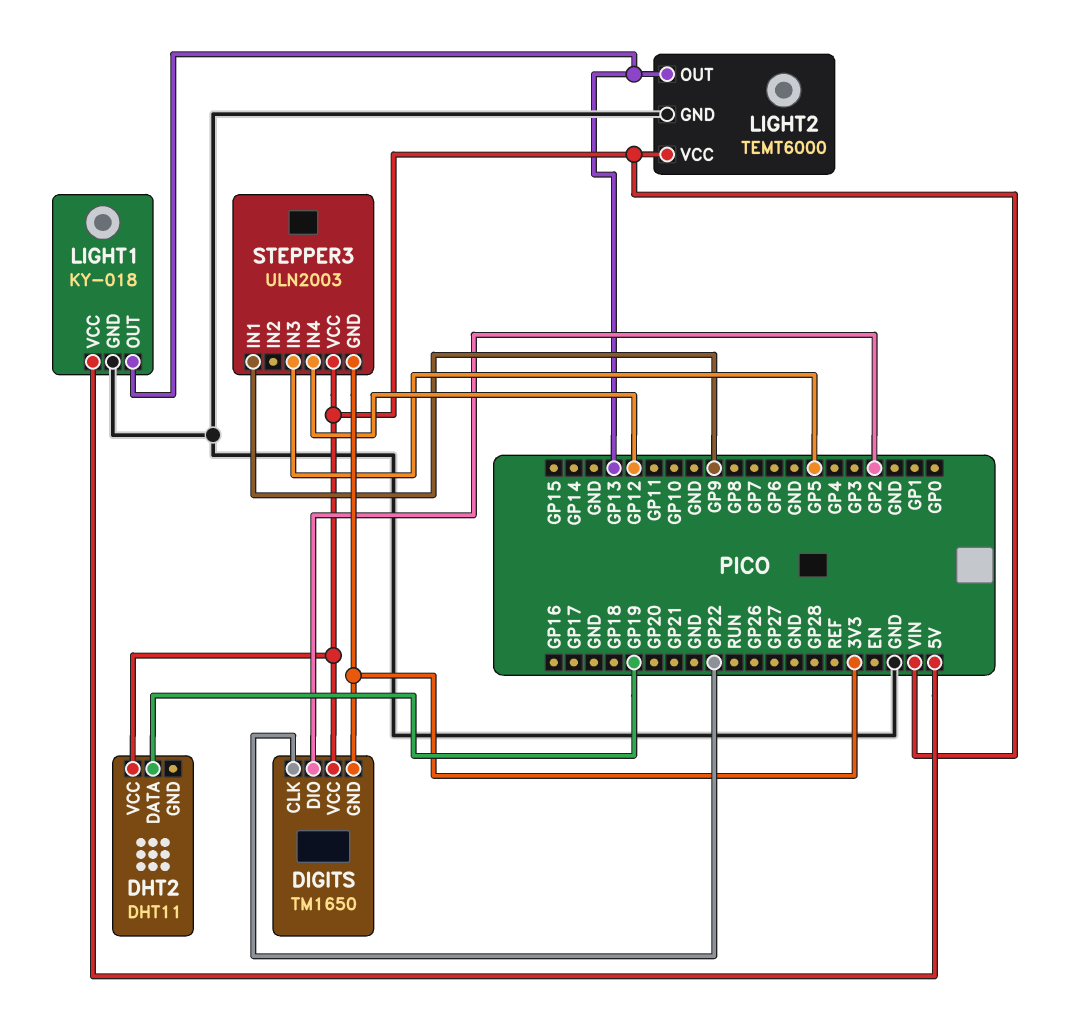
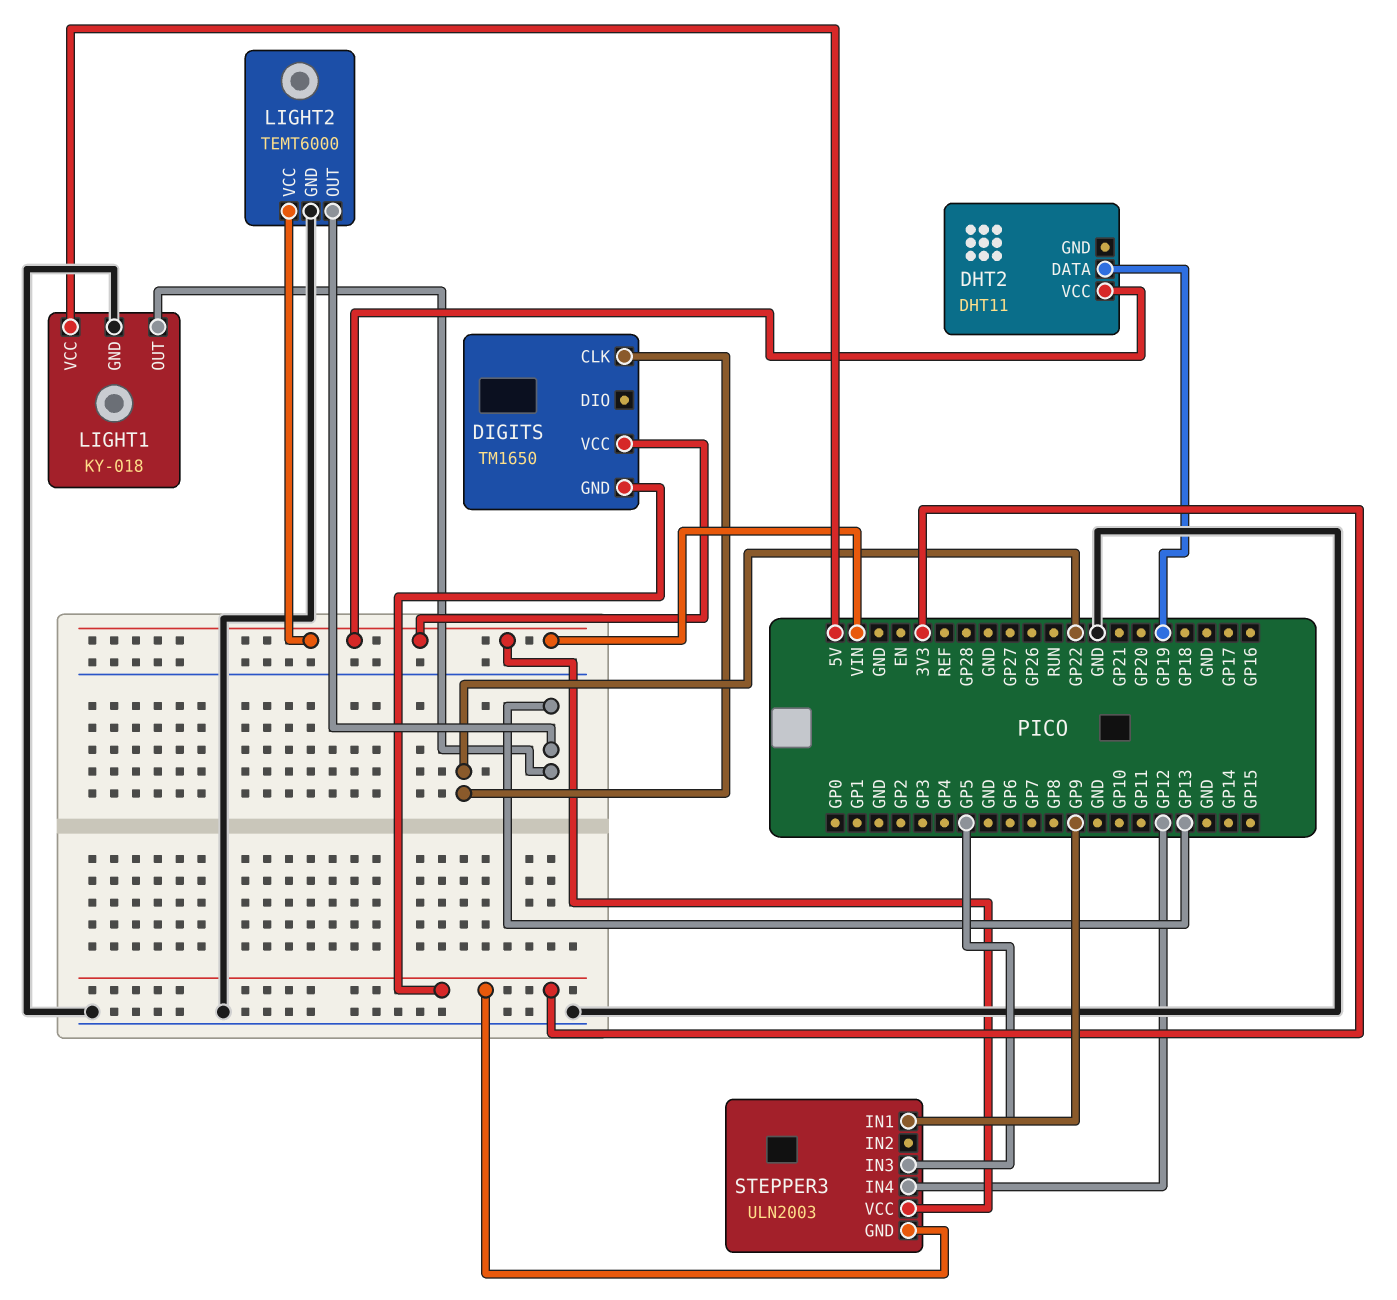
DIGITS pin DIO: GP2 -> none

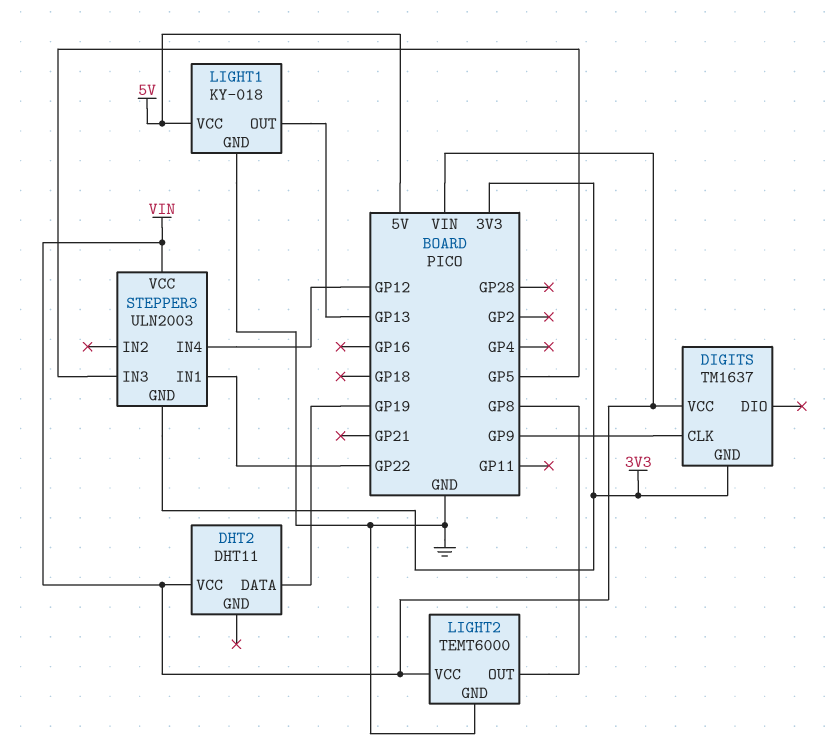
DIGITS: TM1650 -> TM1637
DIGITS pin CLK: GP22 -> GP9
LIGHT2 pin OUT: GP13 -> GP8
STEPPER3 pin IN1: GP9 -> GP22

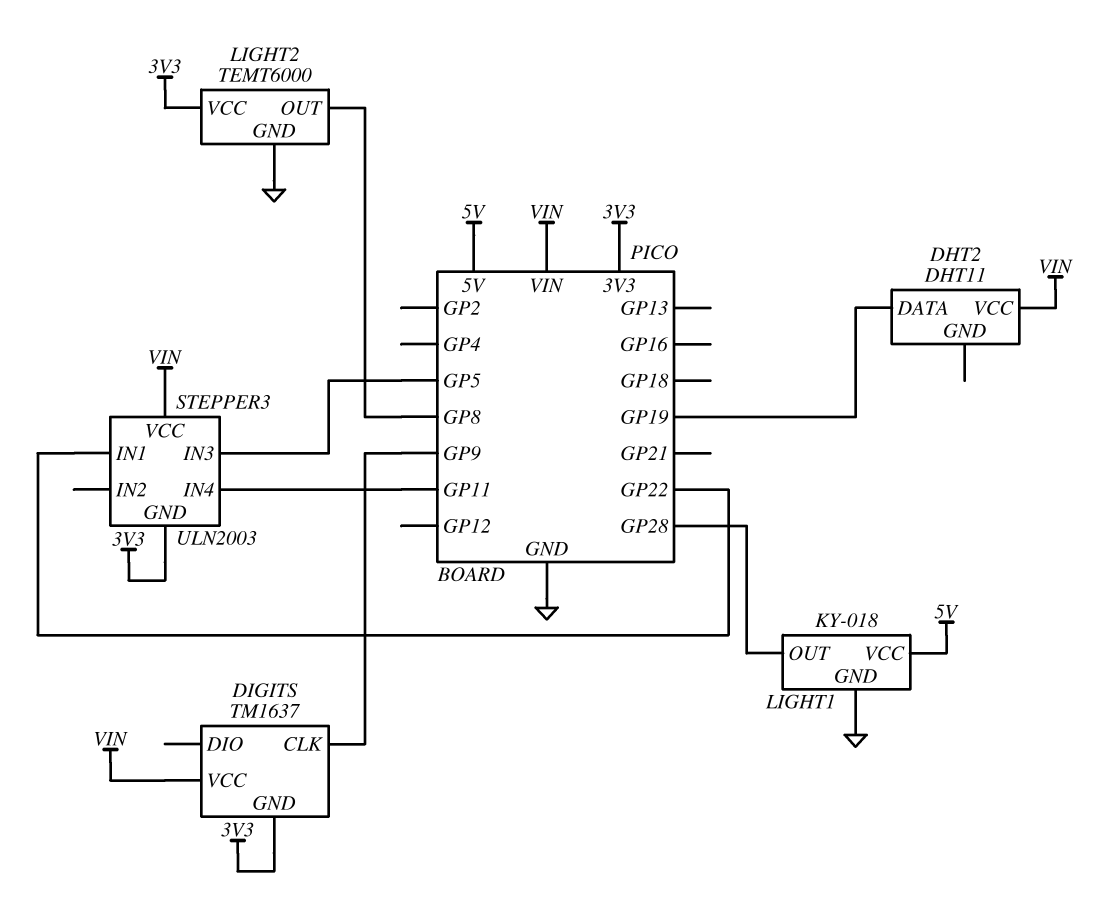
LIGHT1 pin OUT: GP13 -> GP28
LIGHT2 pin VCC: VIN -> 3V3
STEPPER3 pin IN4: GP12 -> GP11

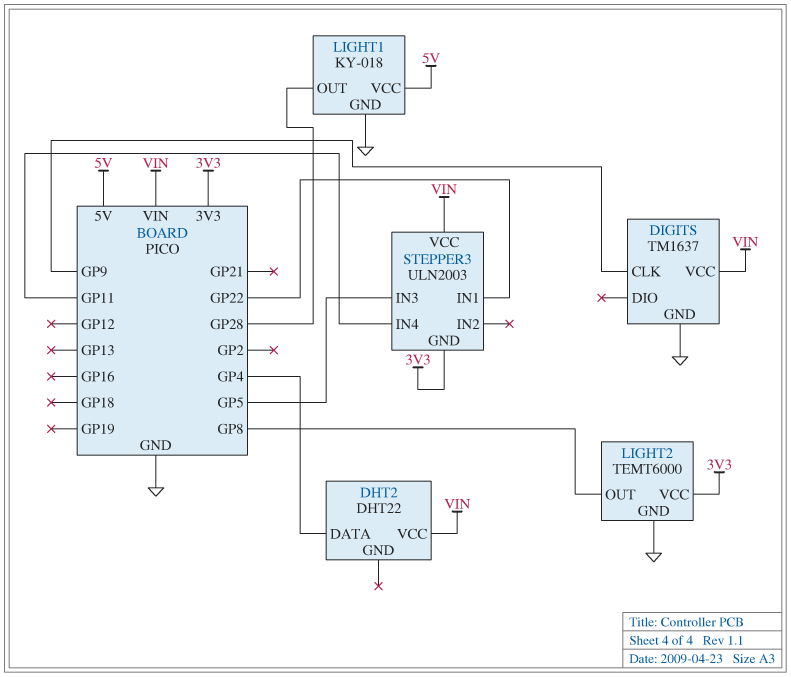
DHT2: DHT11 -> DHT22
DHT2 pin DATA: GP19 -> GP4
DIGITS pin GND: 3V3 -> GND

